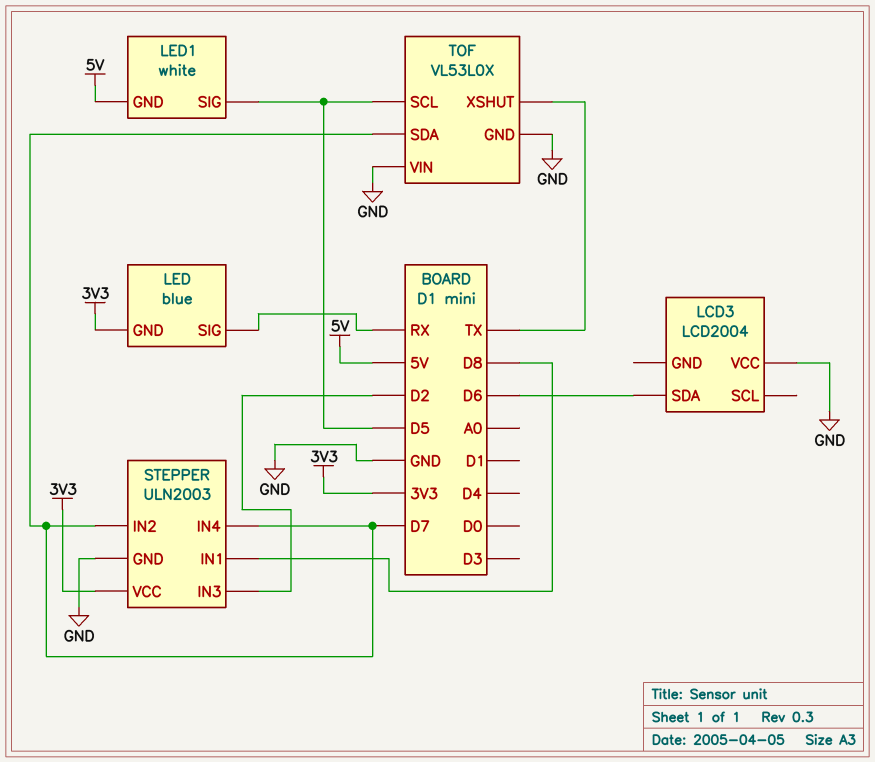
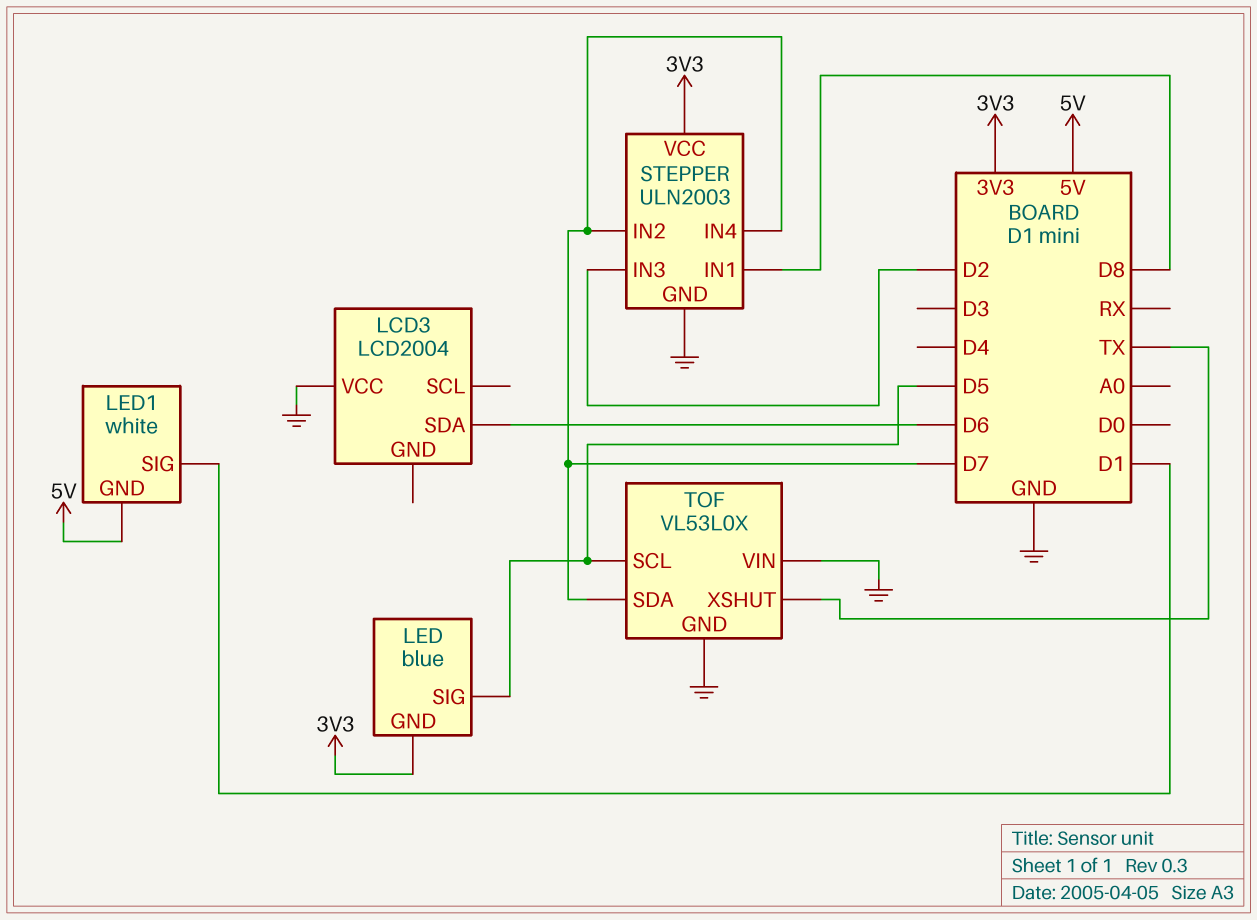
LED pin SIG: RX -> D5
LED1 pin SIG: D5 -> D1

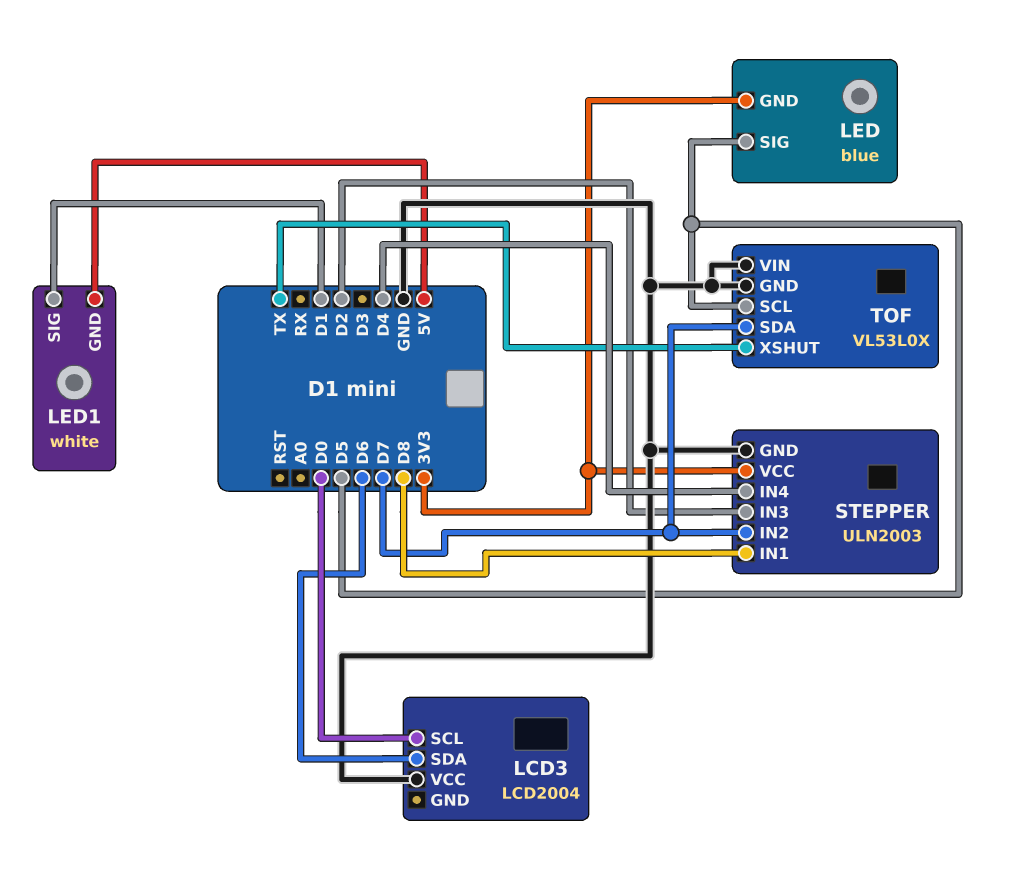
LCD3 pin SCL: none -> D0
STEPPER pin IN4: D7 -> D4

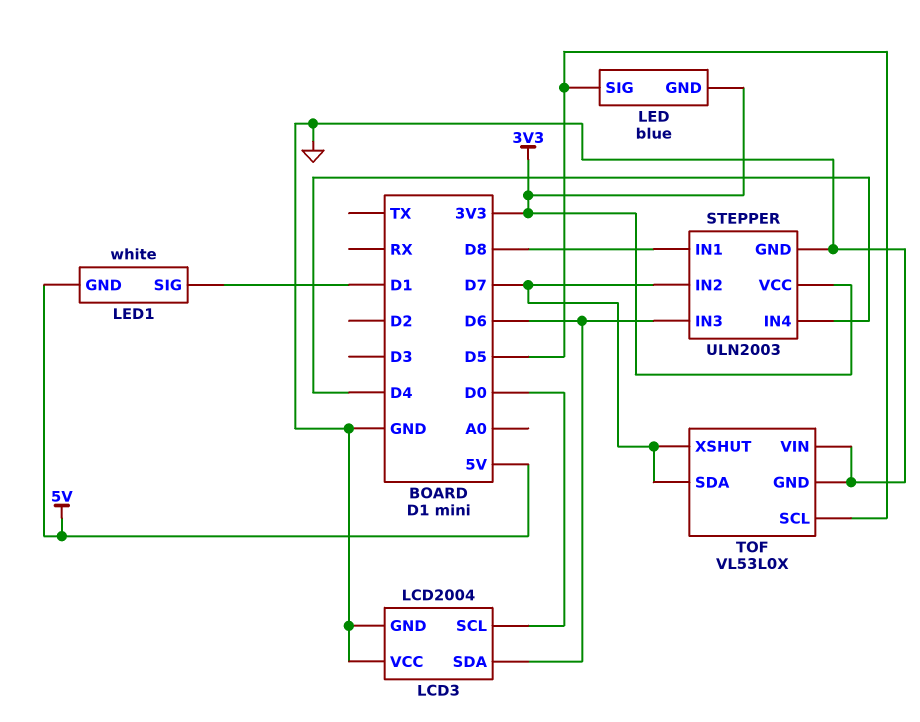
LCD3 pin GND: none -> GND
STEPPER pin IN3: D2 -> D6
TOF pin XSHUT: TX -> D7

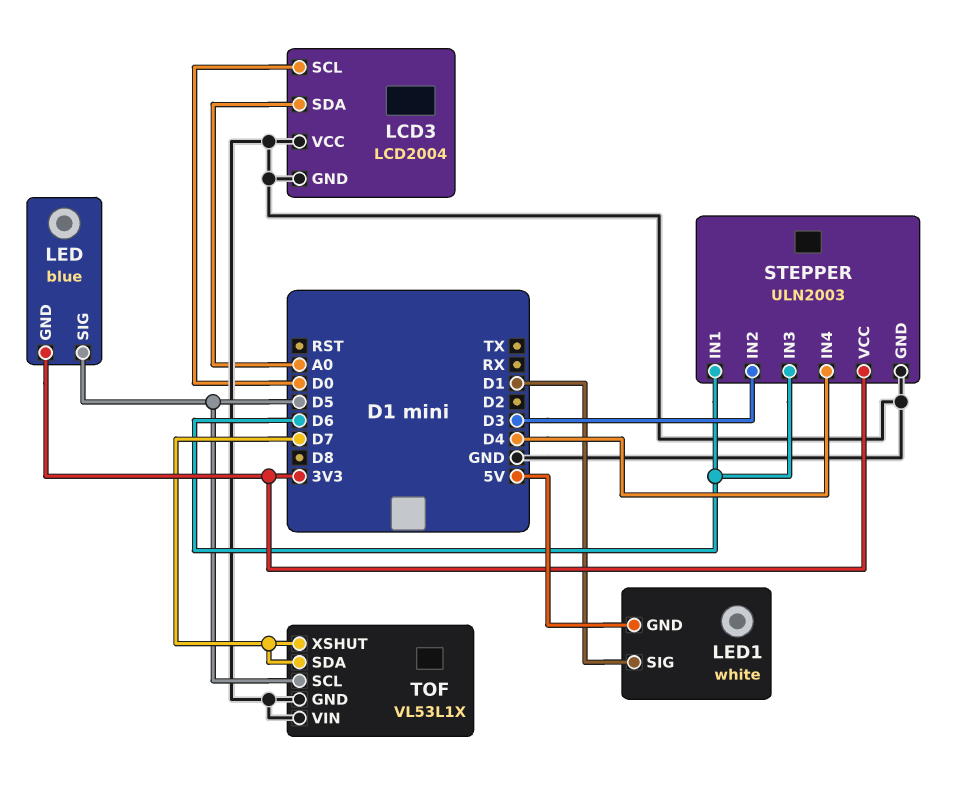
LCD3 pin SDA: D6 -> A0
STEPPER pin IN1: D8 -> D6
STEPPER pin IN2: D7 -> D3
TOF: VL53L0X -> VL53L1X

